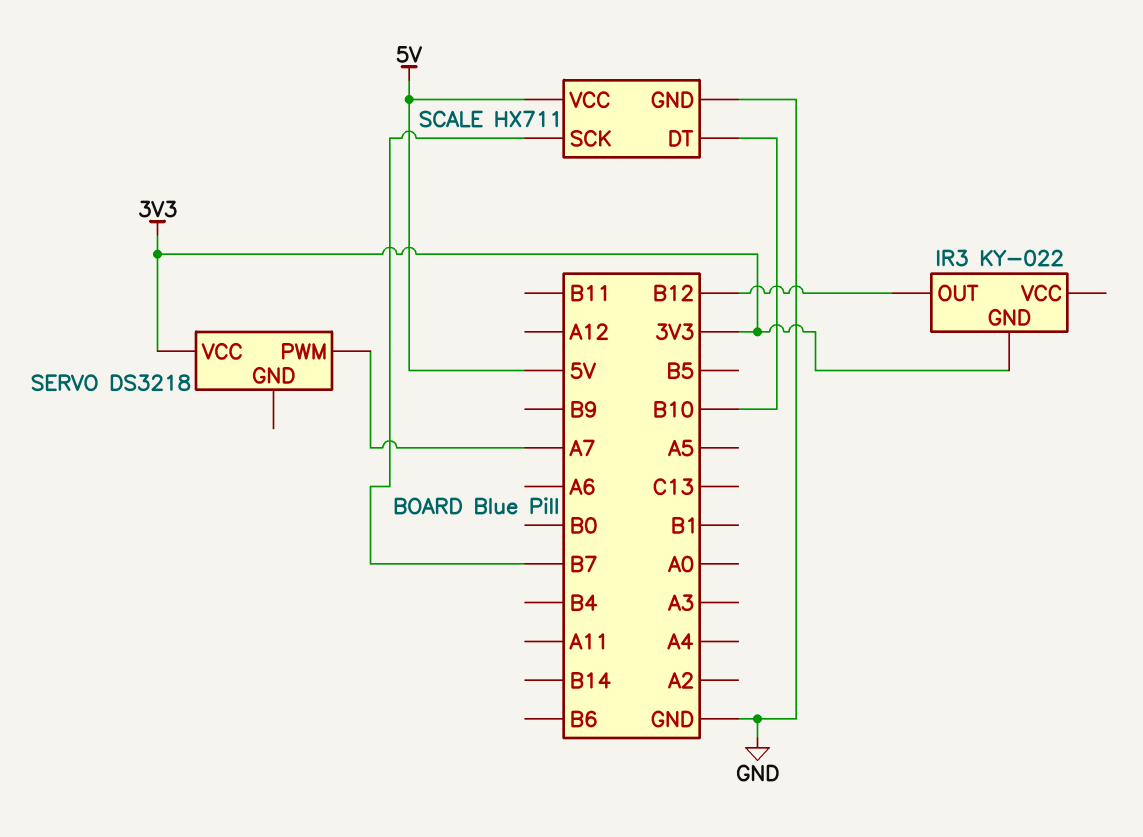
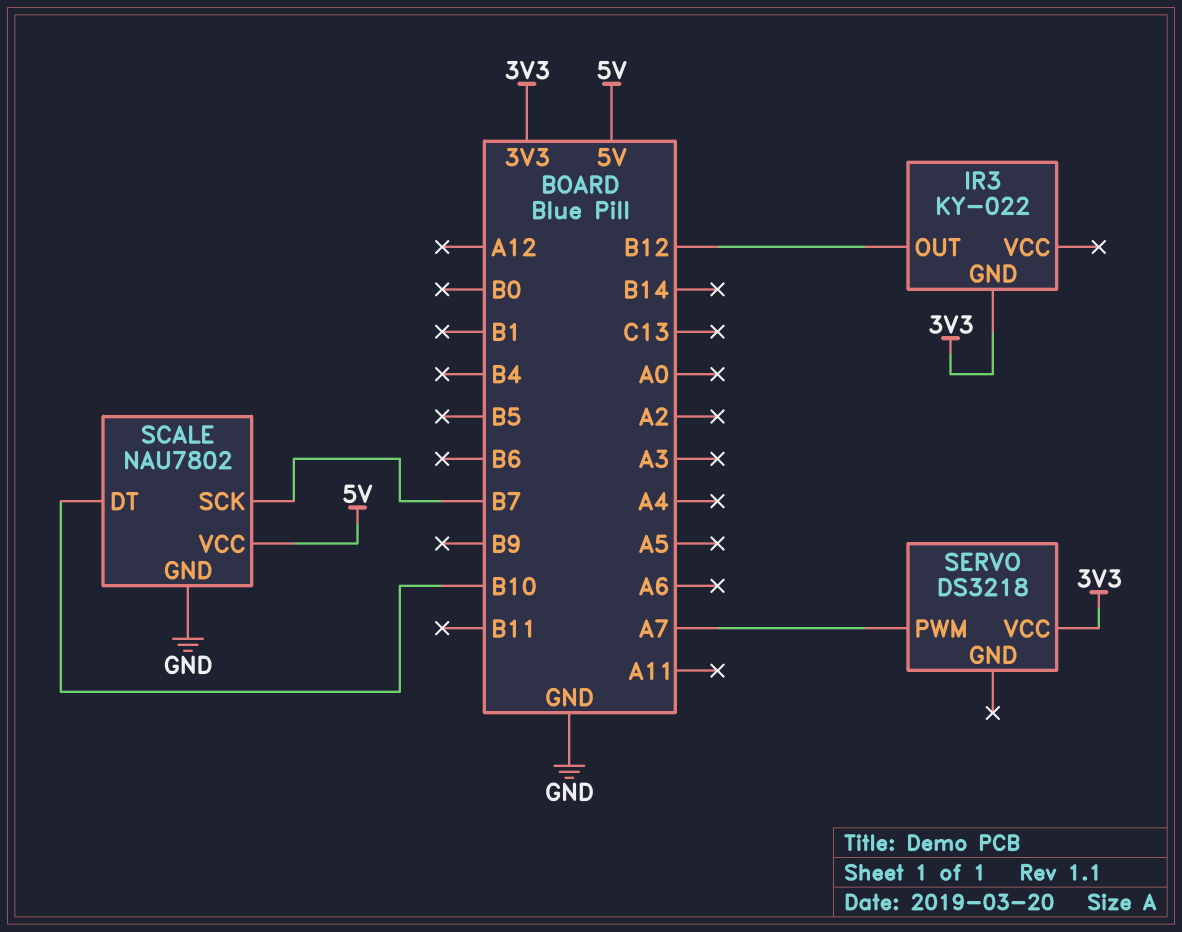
SCALE: HX711 -> NAU7802

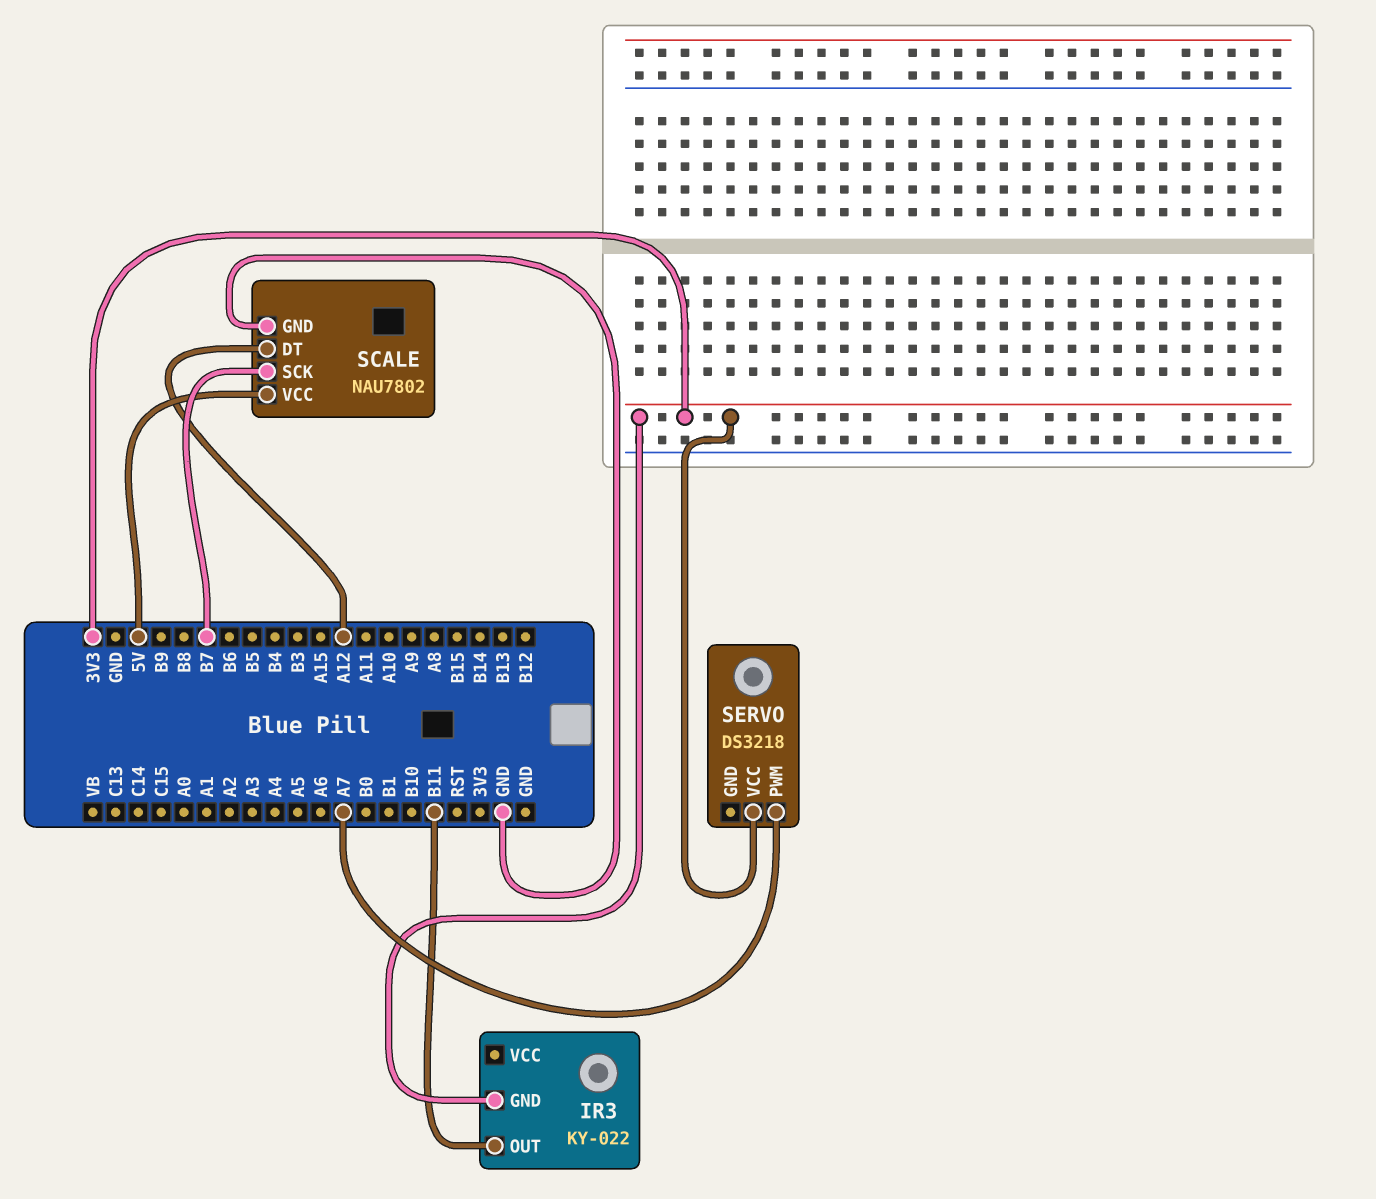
IR3 pin OUT: B12 -> B11
SCALE pin DT: B10 -> A12

